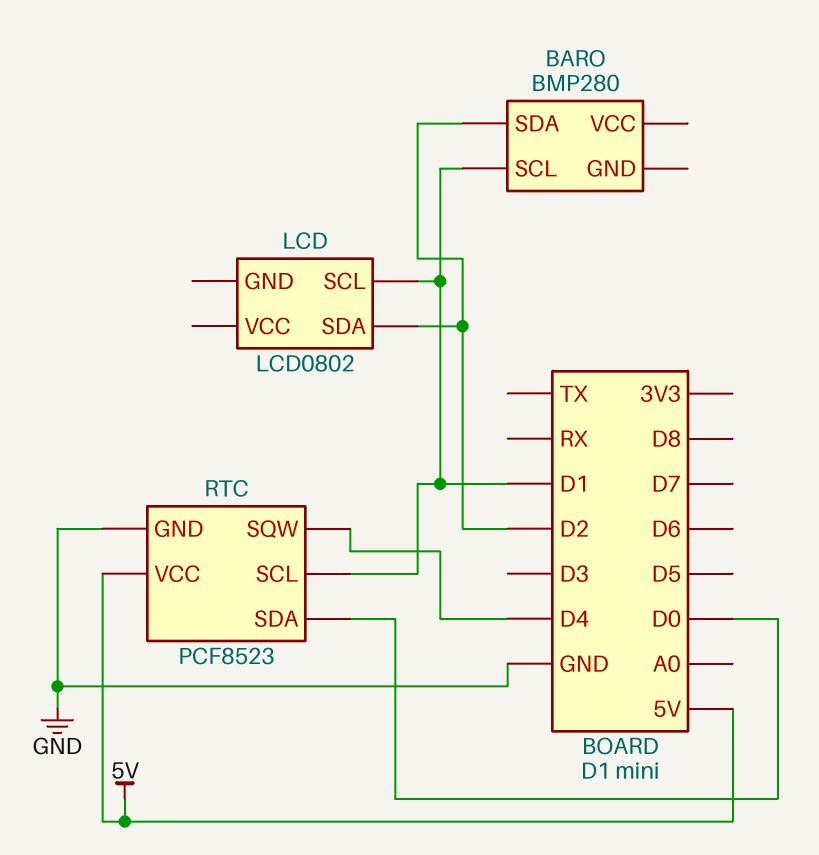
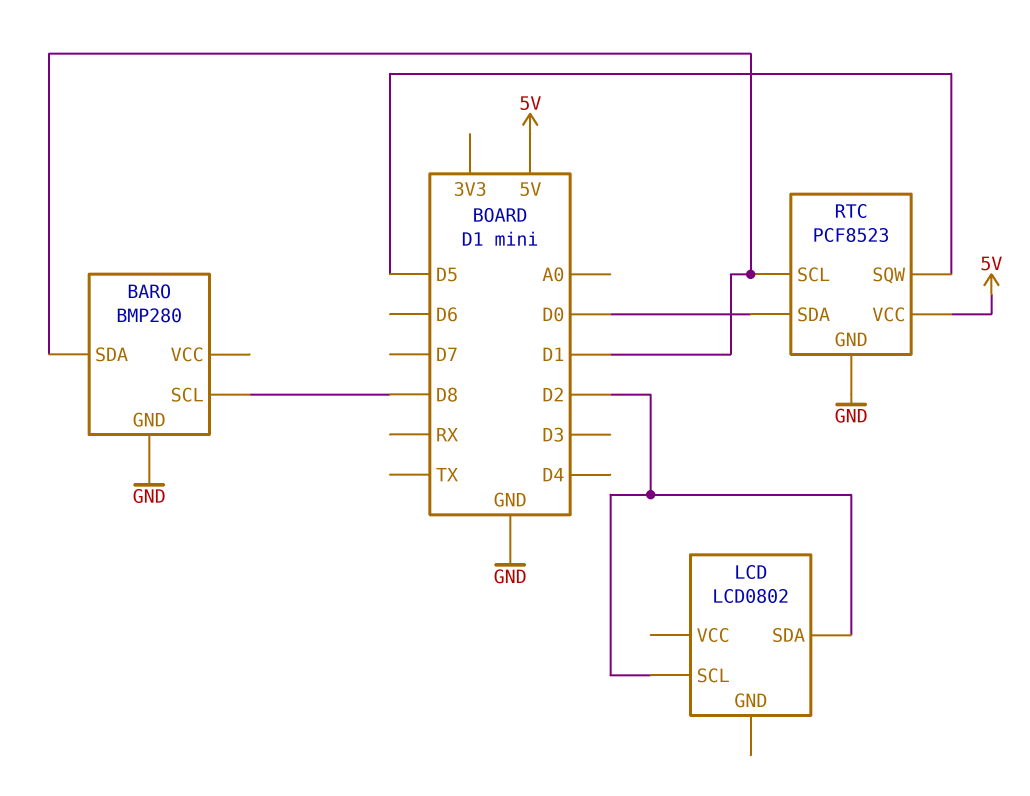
BARO pin GND: none -> GND
BARO pin SCL: D1 -> D8
BARO pin SDA: D2 -> D1
LCD pin SCL: D1 -> D2
RTC pin SQW: D4 -> D5

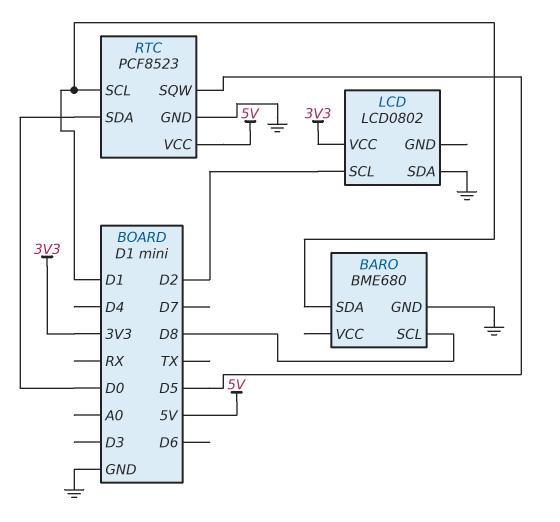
BARO: BMP280 -> BME680
LCD pin SDA: D2 -> GND
LCD pin VCC: none -> 3V3

